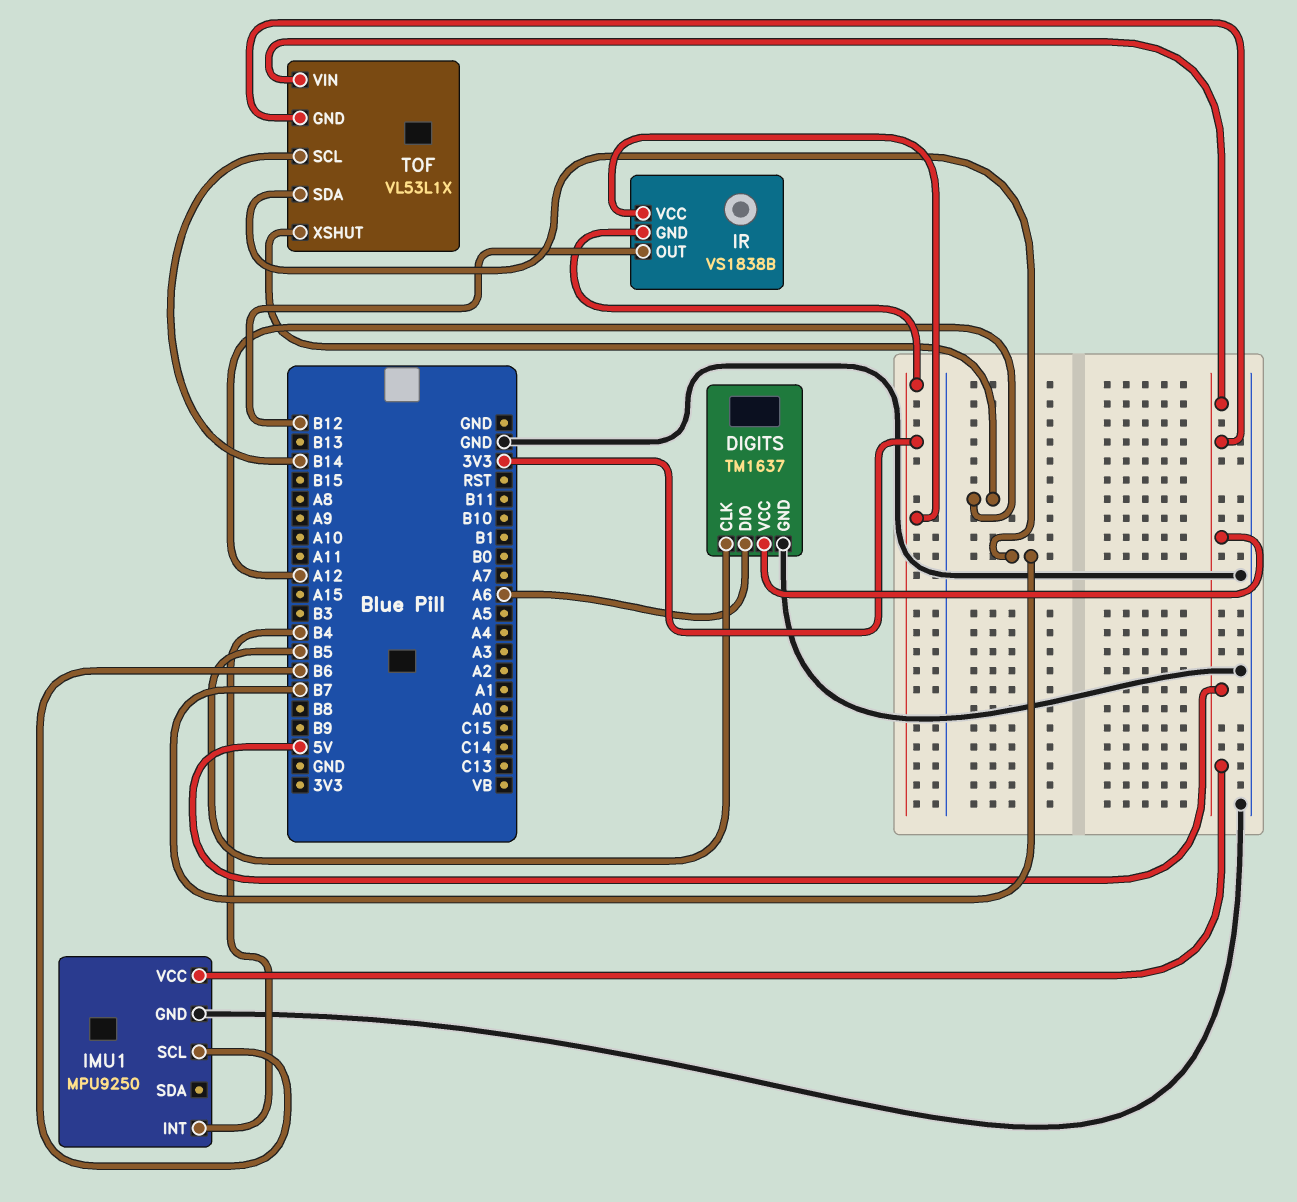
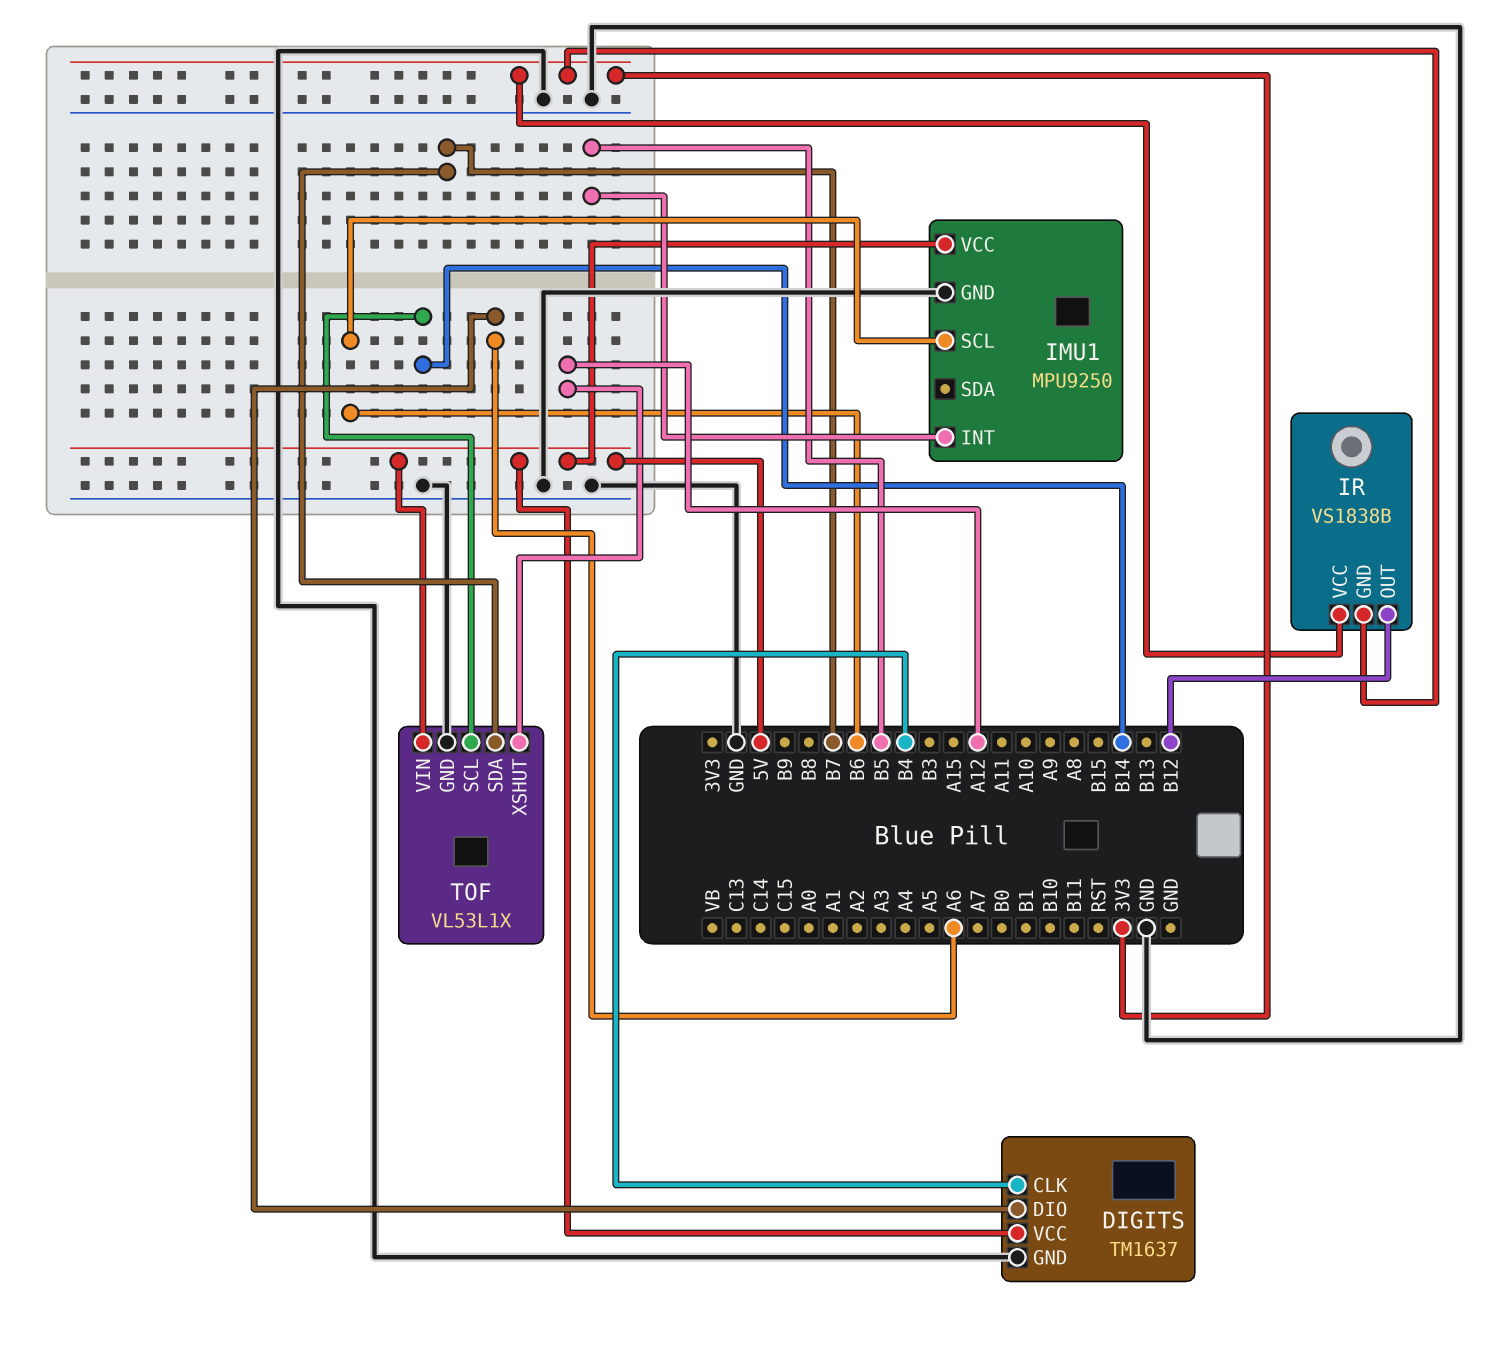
DIGITS pin CLK: B5 -> B4
IMU1 pin INT: B4 -> B5
TOF pin GND: 5V -> GND

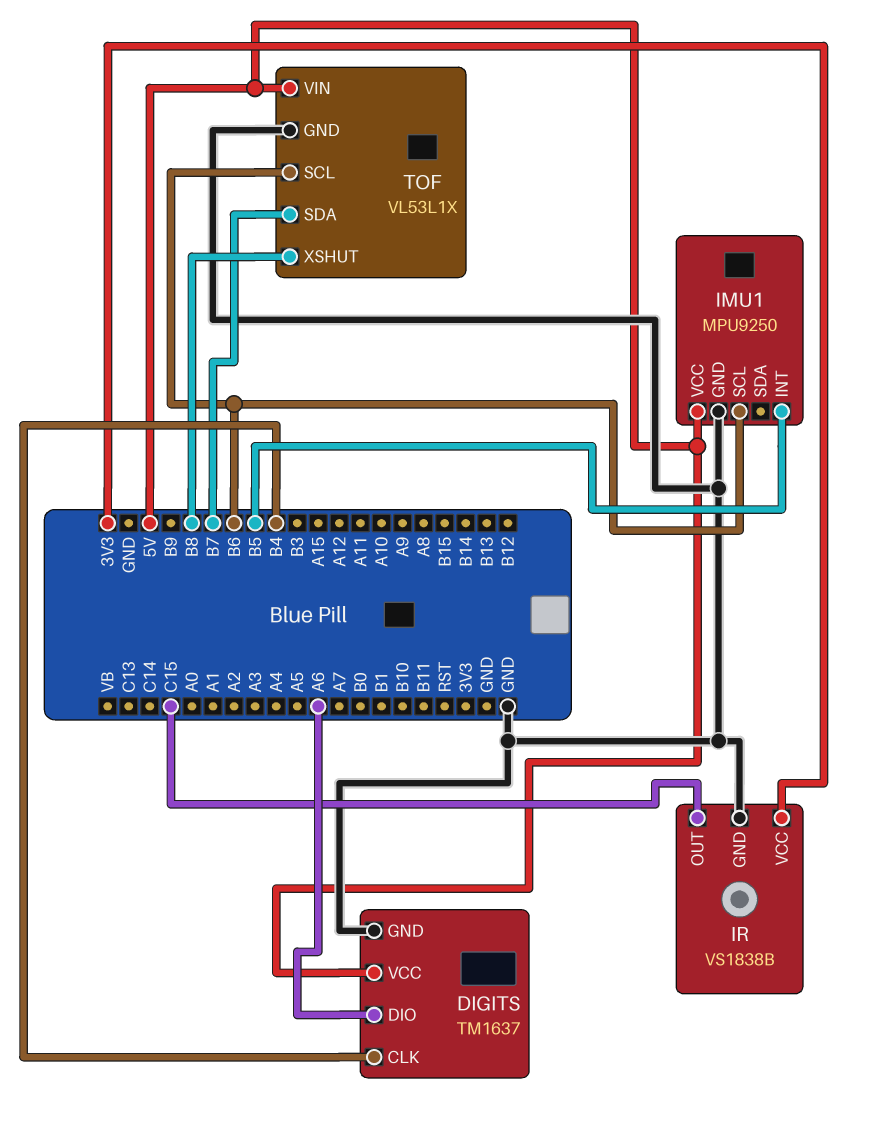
IR pin GND: 3V3 -> GND
IR pin OUT: B12 -> C15
TOF pin SCL: B14 -> B6
TOF pin XSHUT: A12 -> B8

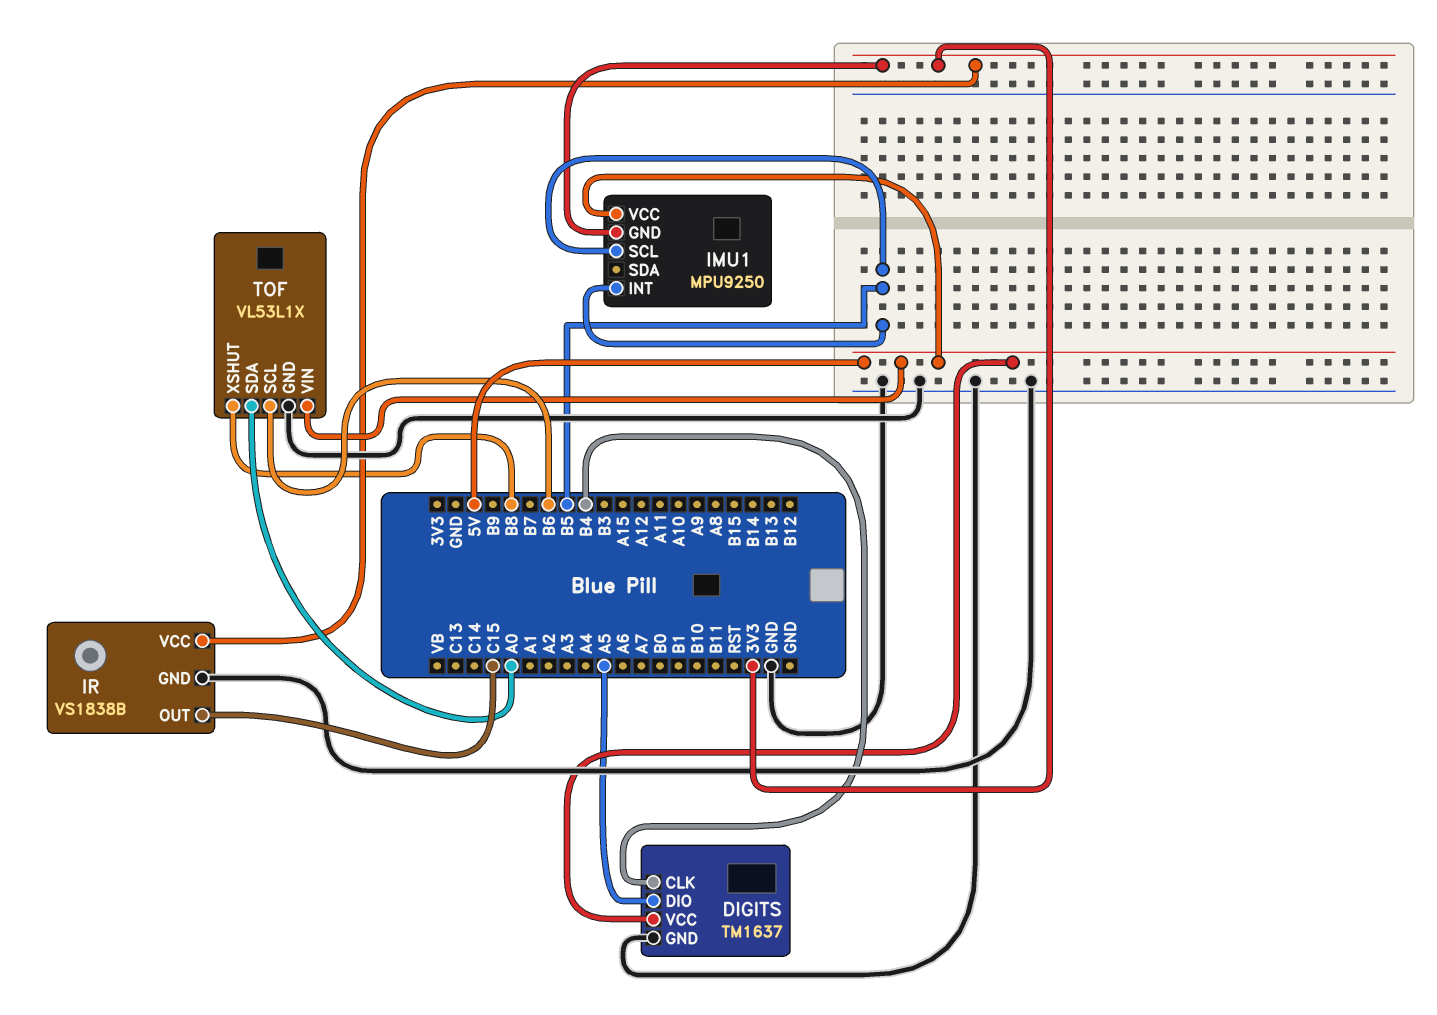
DIGITS pin DIO: A6 -> A5
IMU1 pin GND: GND -> 3V3
IMU1 pin SCL: B6 -> B5
TOF pin SDA: B7 -> A0

